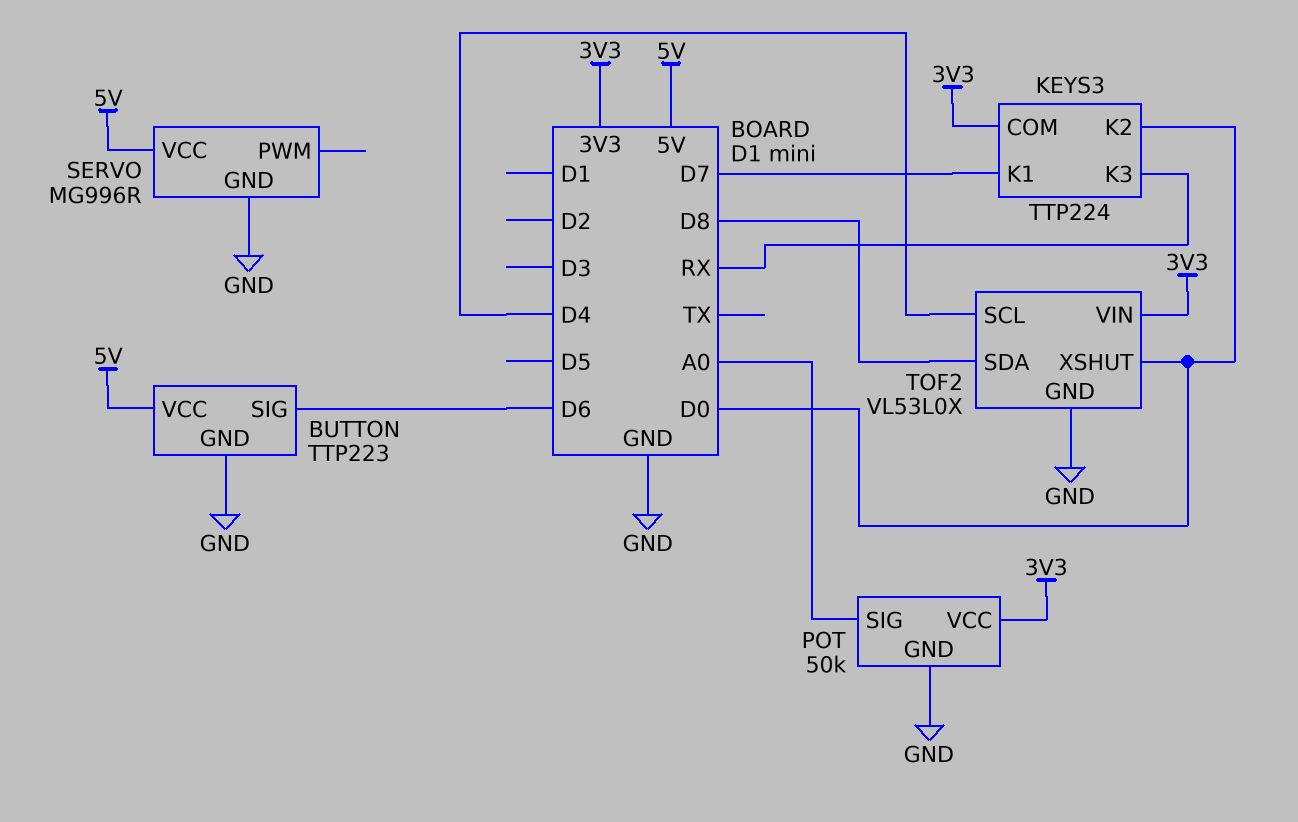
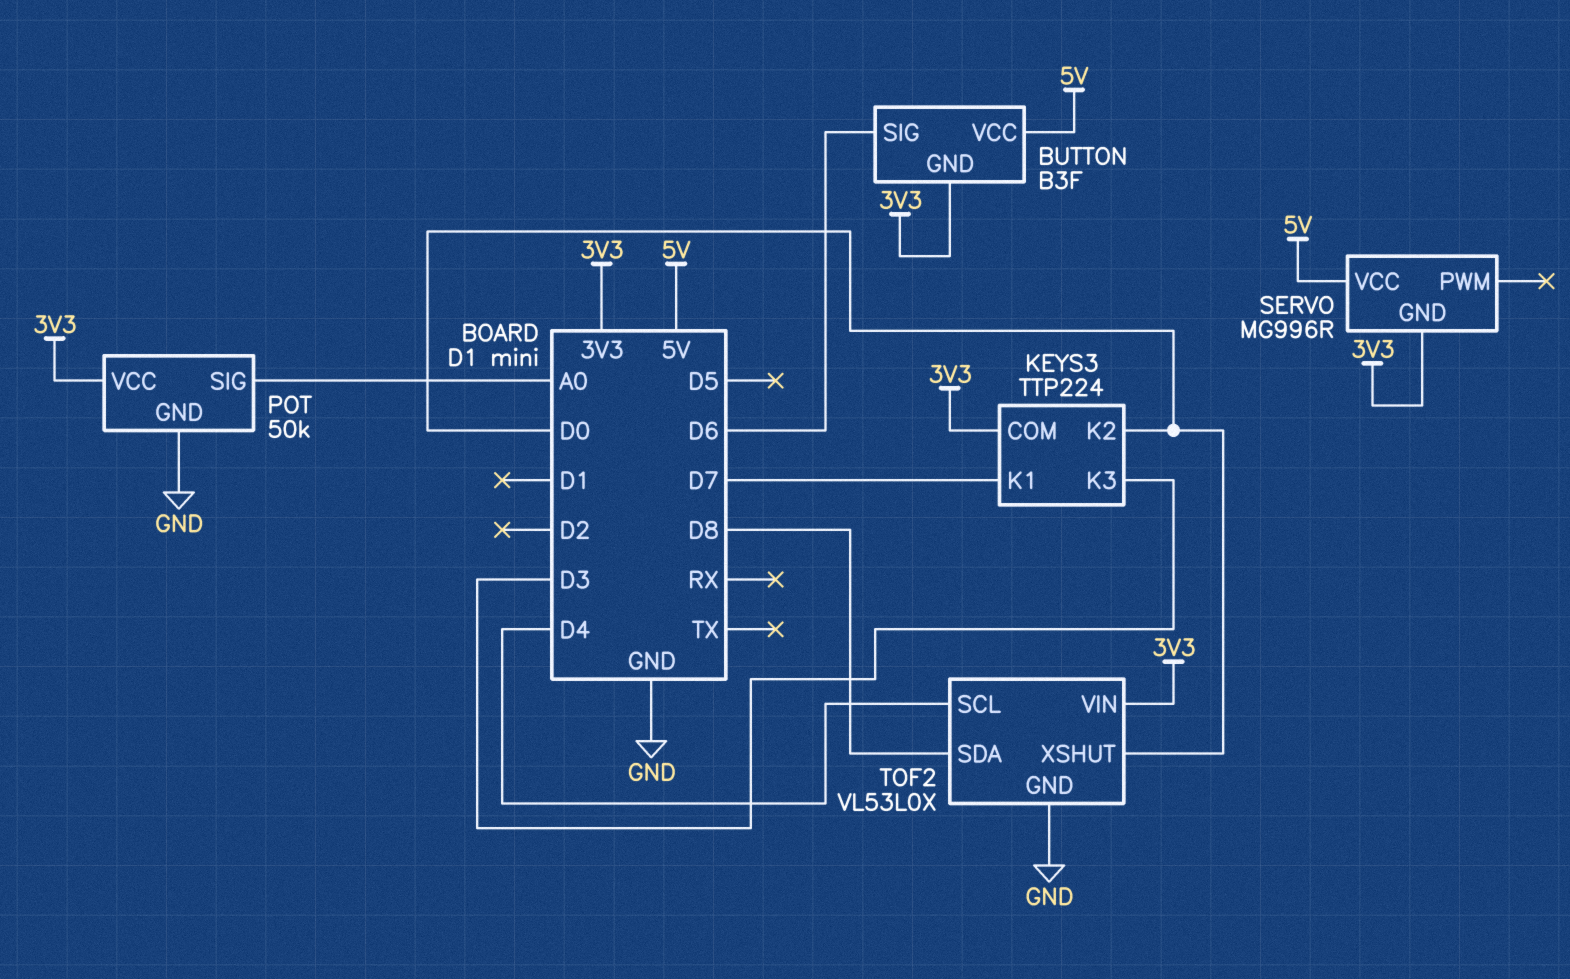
BUTTON: TTP223 -> B3F
BUTTON pin GND: GND -> 3V3
KEYS3 pin K3: RX -> D3
SERVO pin GND: GND -> 3V3

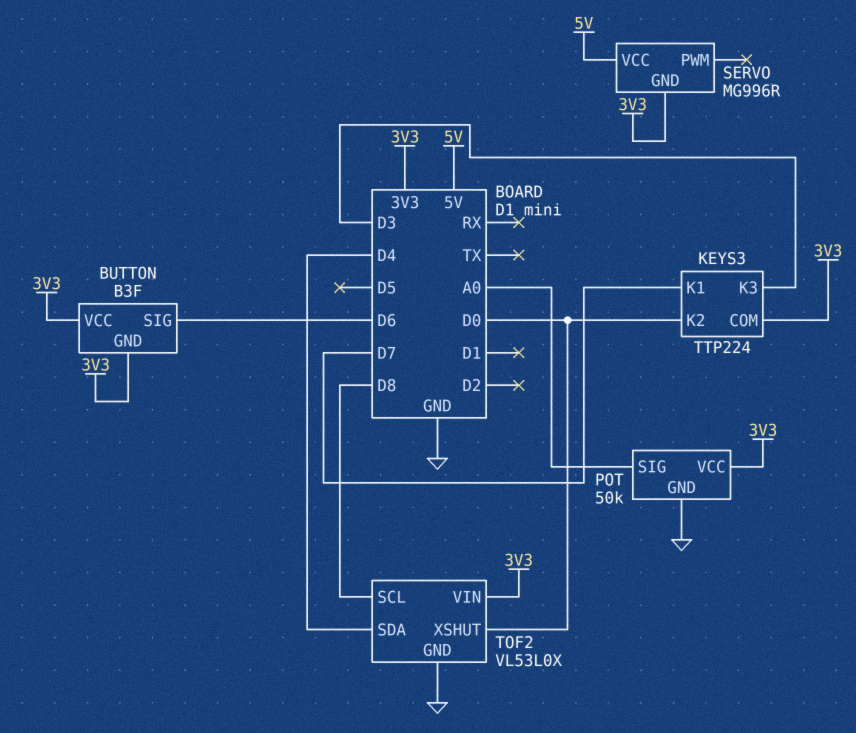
BUTTON pin VCC: 5V -> 3V3
TOF2 pin SCL: D4 -> D8
TOF2 pin SDA: D8 -> D4

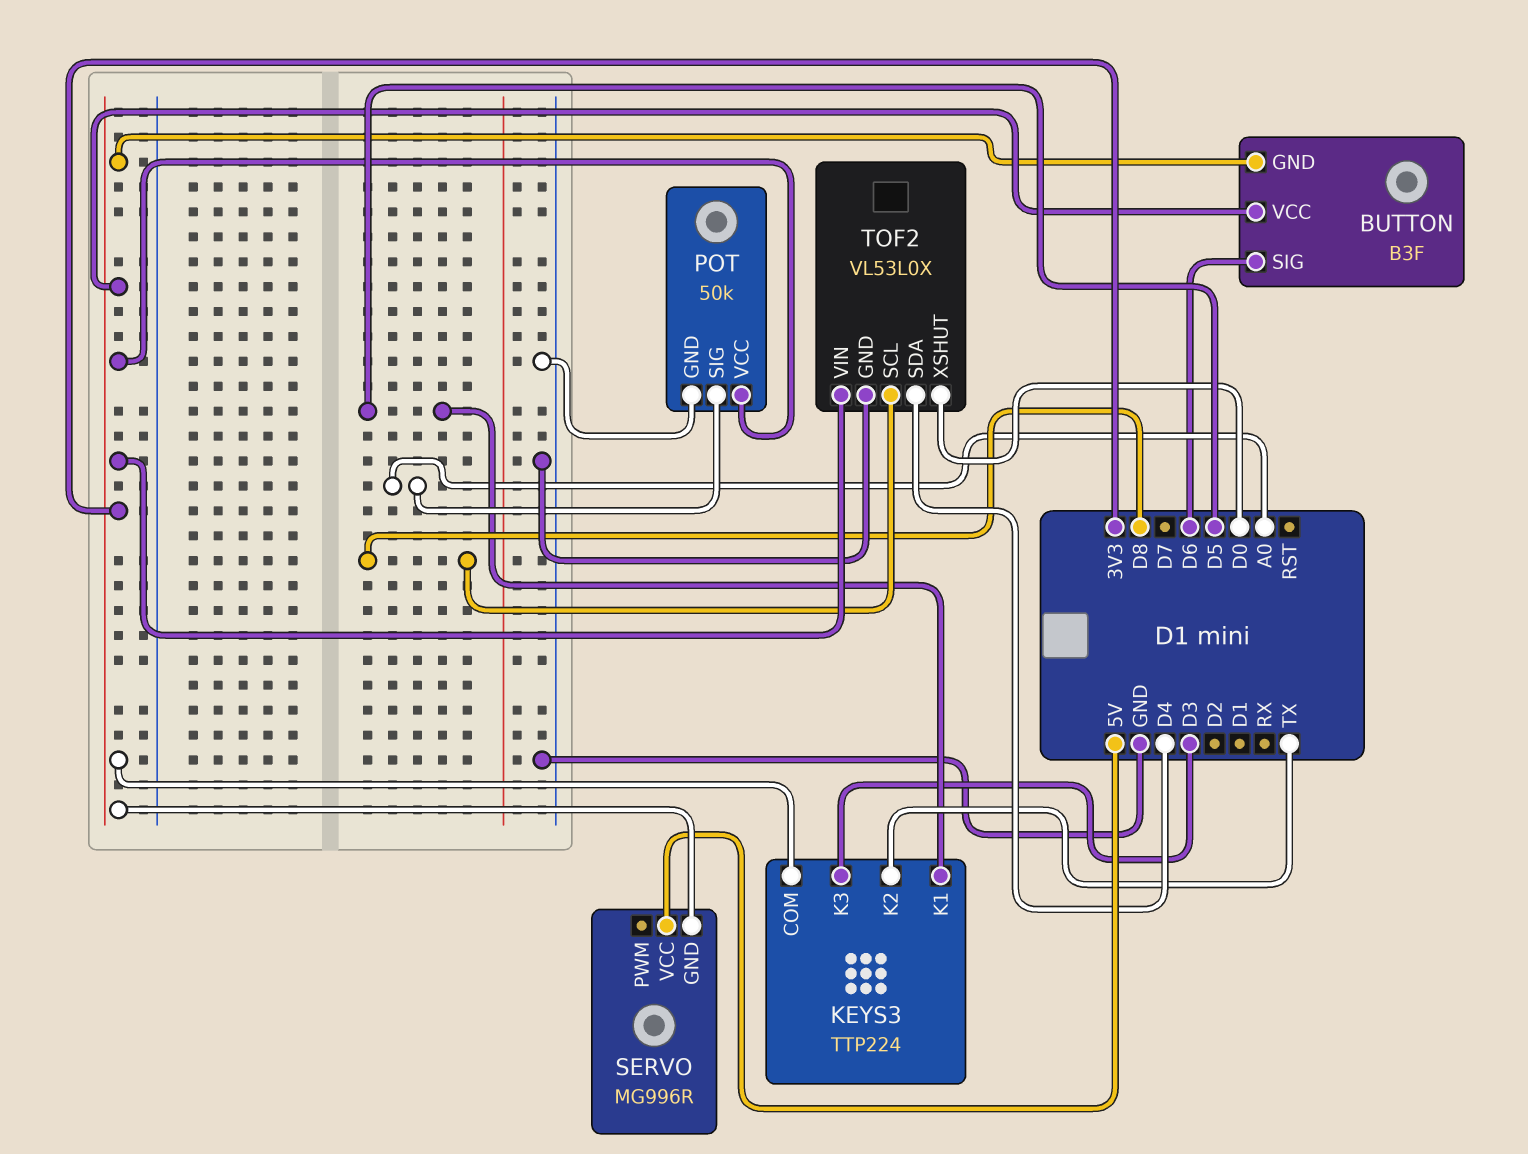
KEYS3 pin K1: D7 -> D5
KEYS3 pin K2: D0 -> TX

